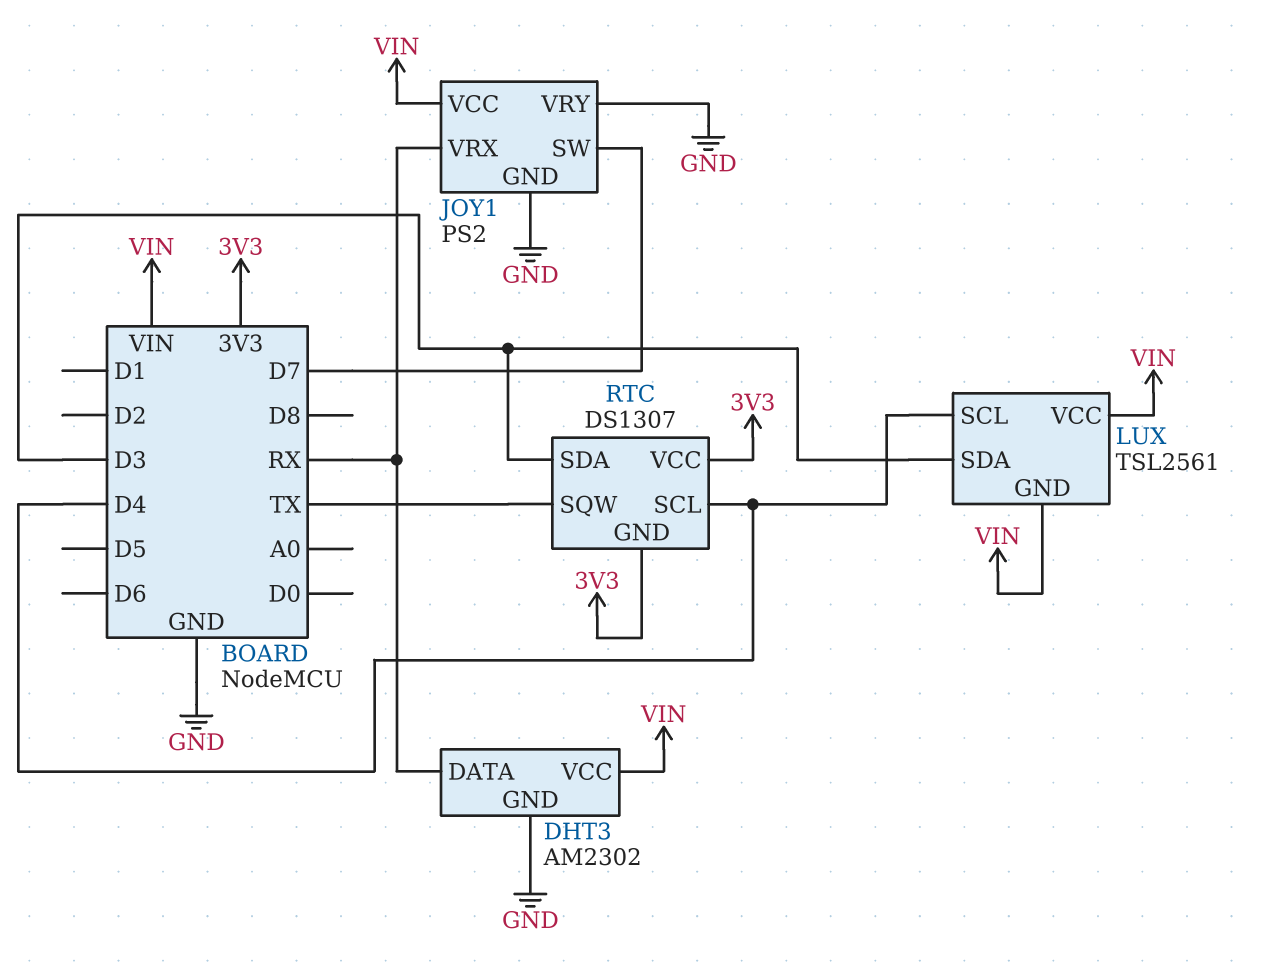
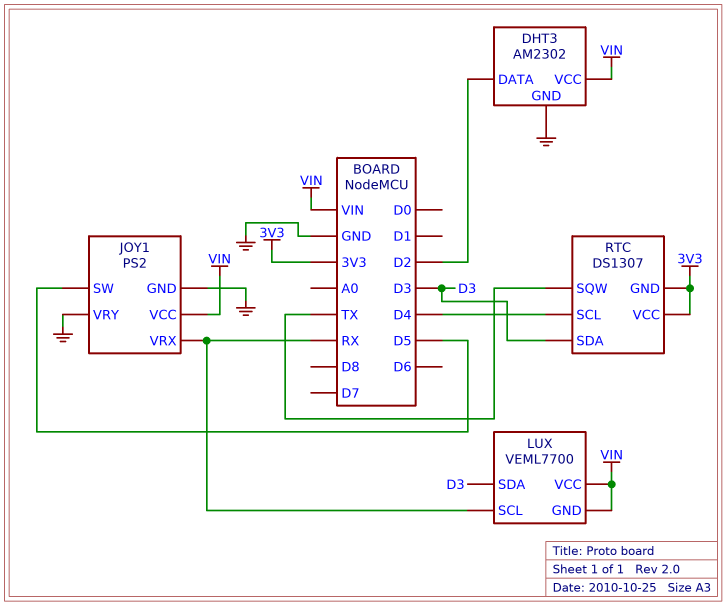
DHT3 pin DATA: RX -> D2
JOY1 pin SW: D7 -> D5
LUX: TSL2561 -> VEML7700
LUX pin SCL: D4 -> RX

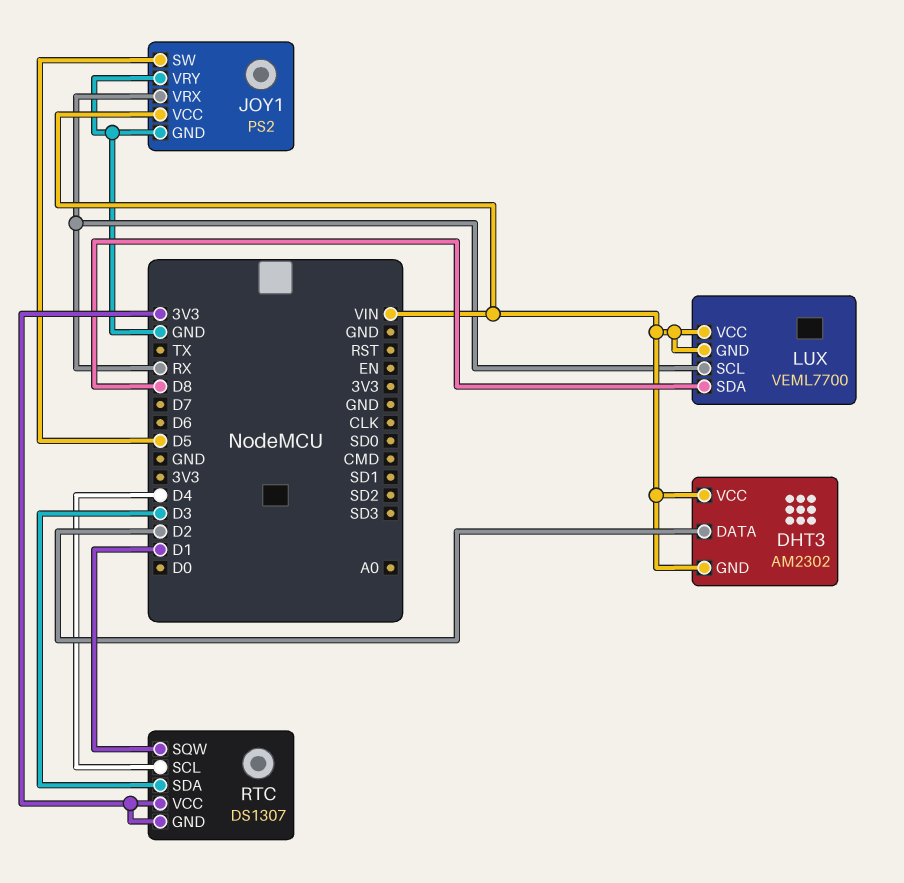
DHT3 pin GND: GND -> VIN
LUX pin SDA: D3 -> D8
RTC pin SQW: TX -> D1

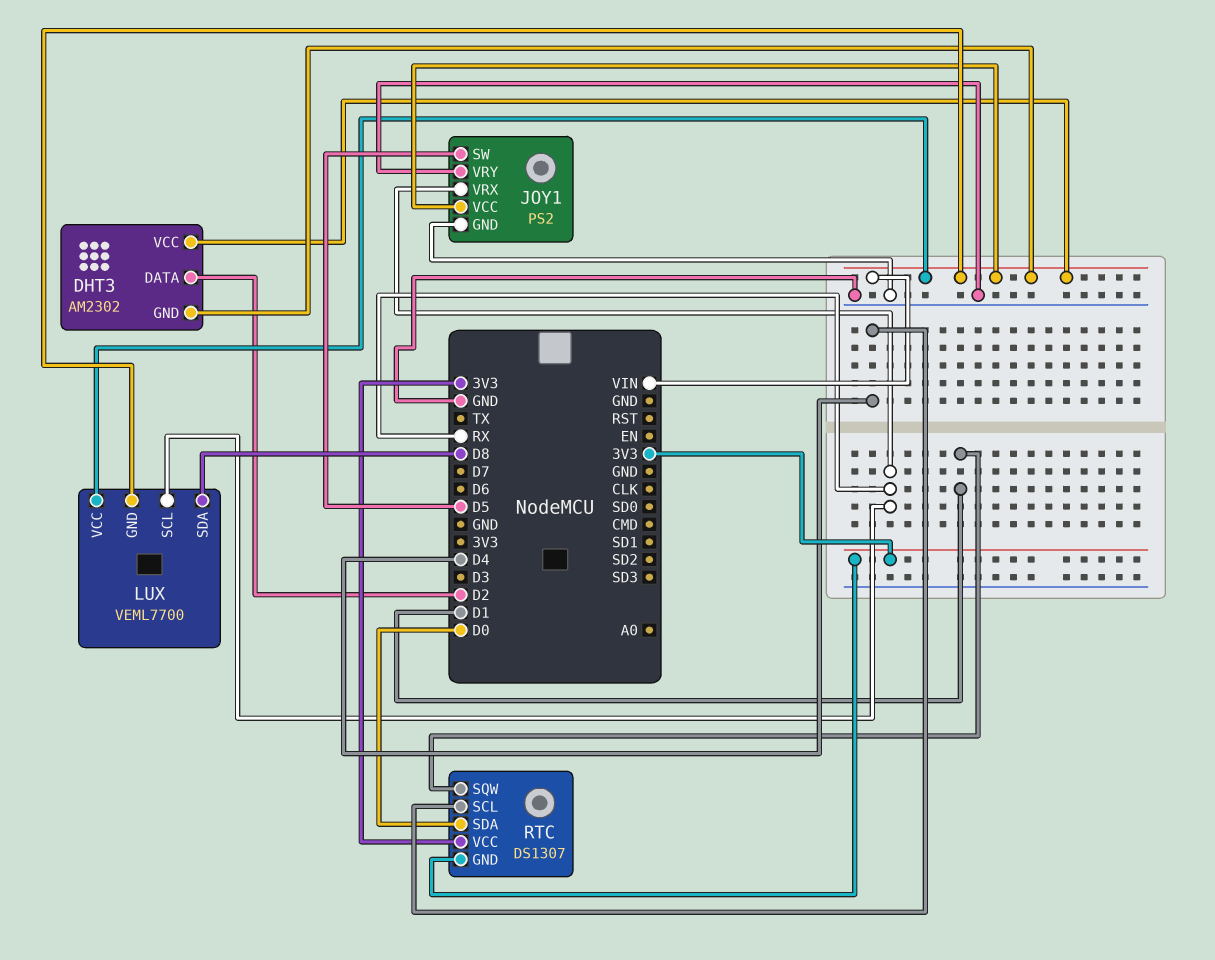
RTC pin SDA: D3 -> D0

